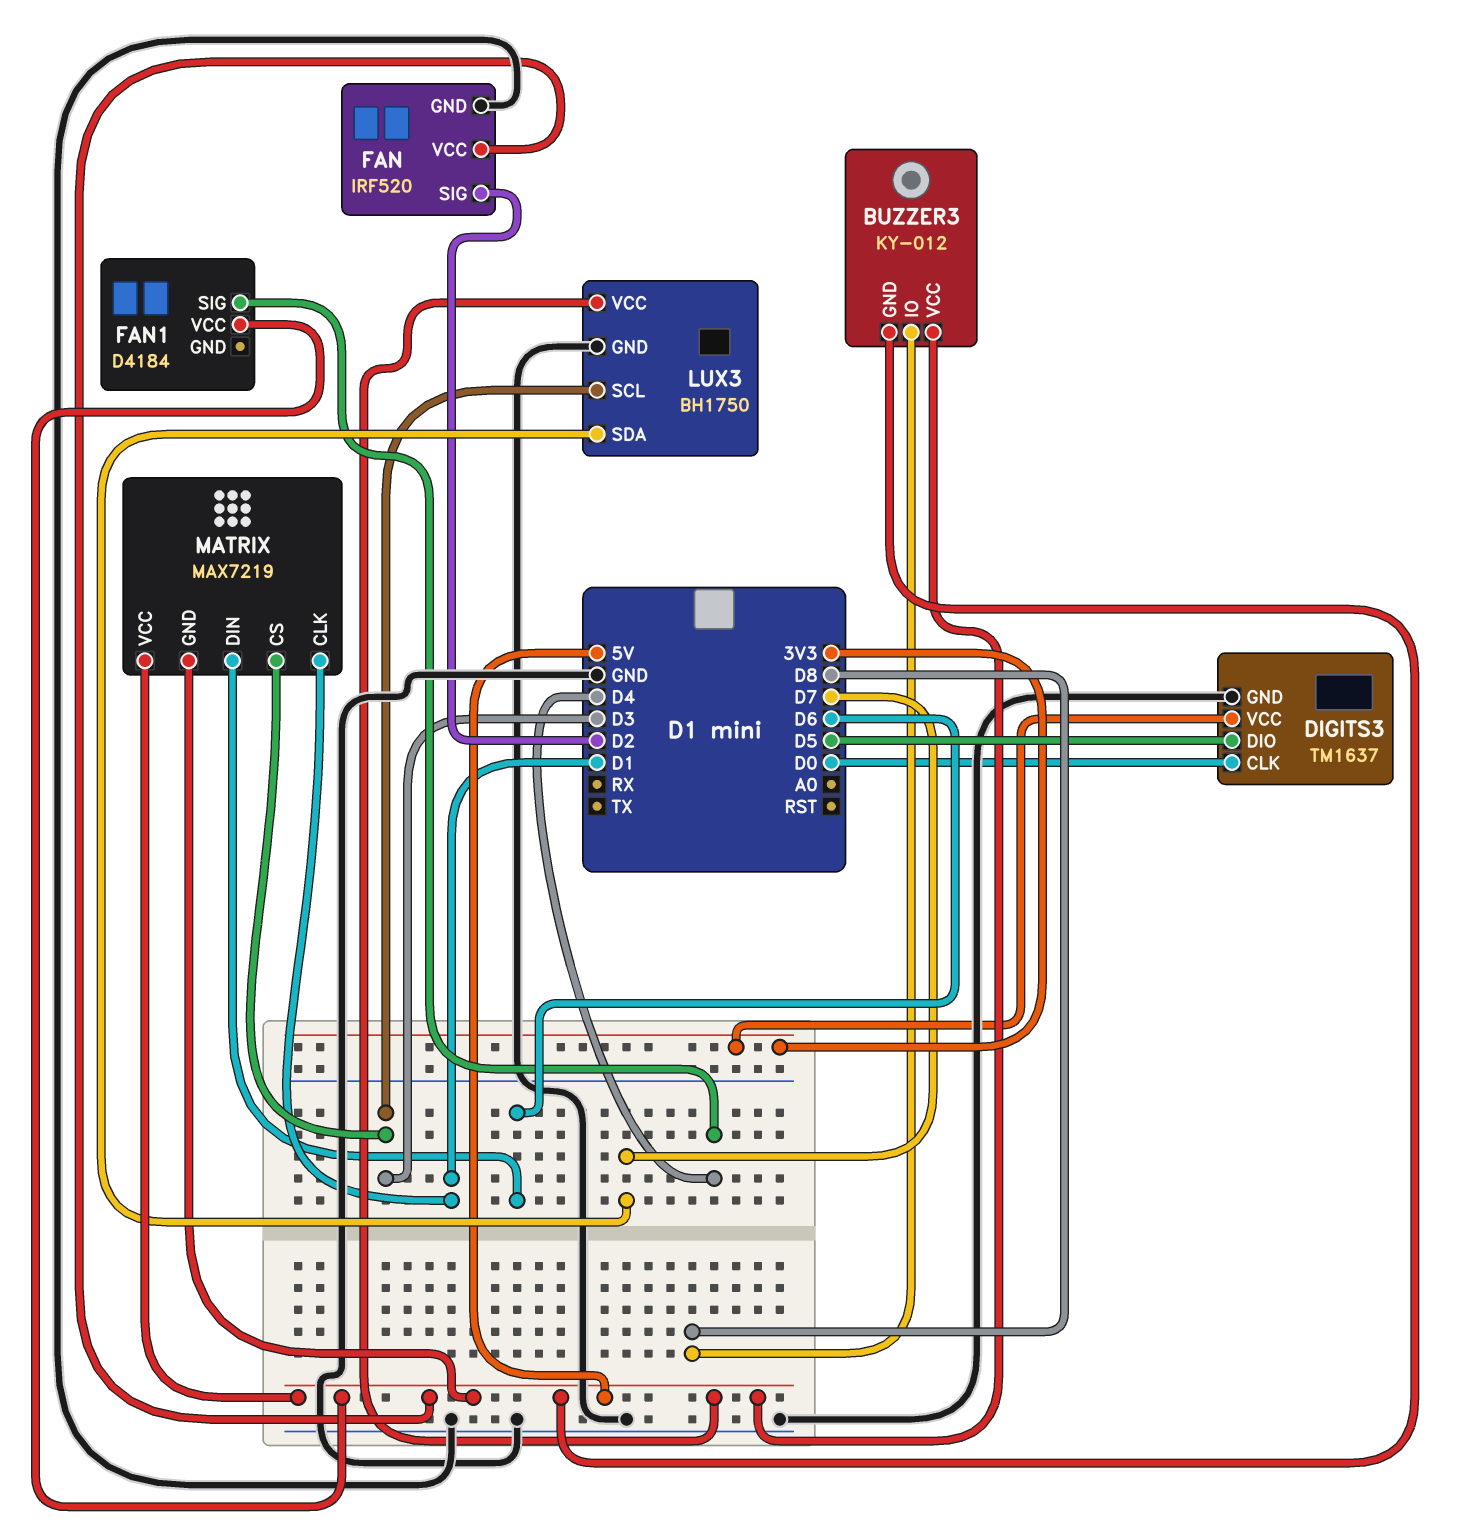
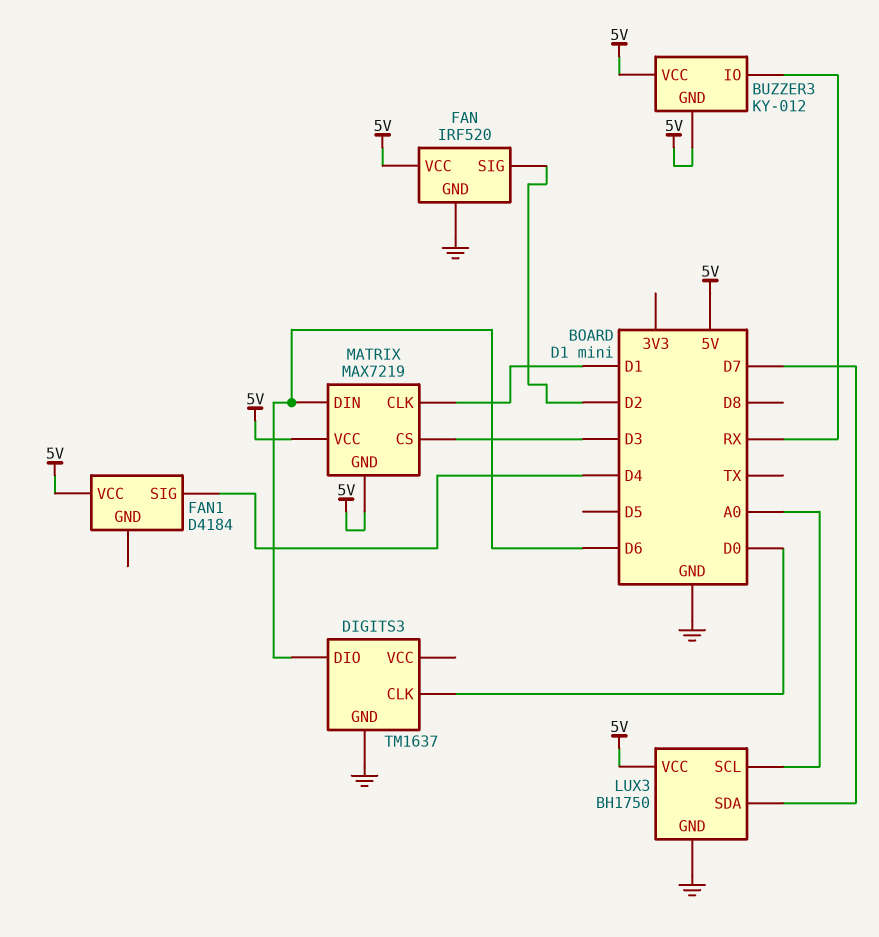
BUZZER3 pin IO: D8 -> RX
DIGITS3 pin DIO: D5 -> D6
DIGITS3 pin VCC: 3V3 -> none
LUX3 pin SCL: D3 -> A0

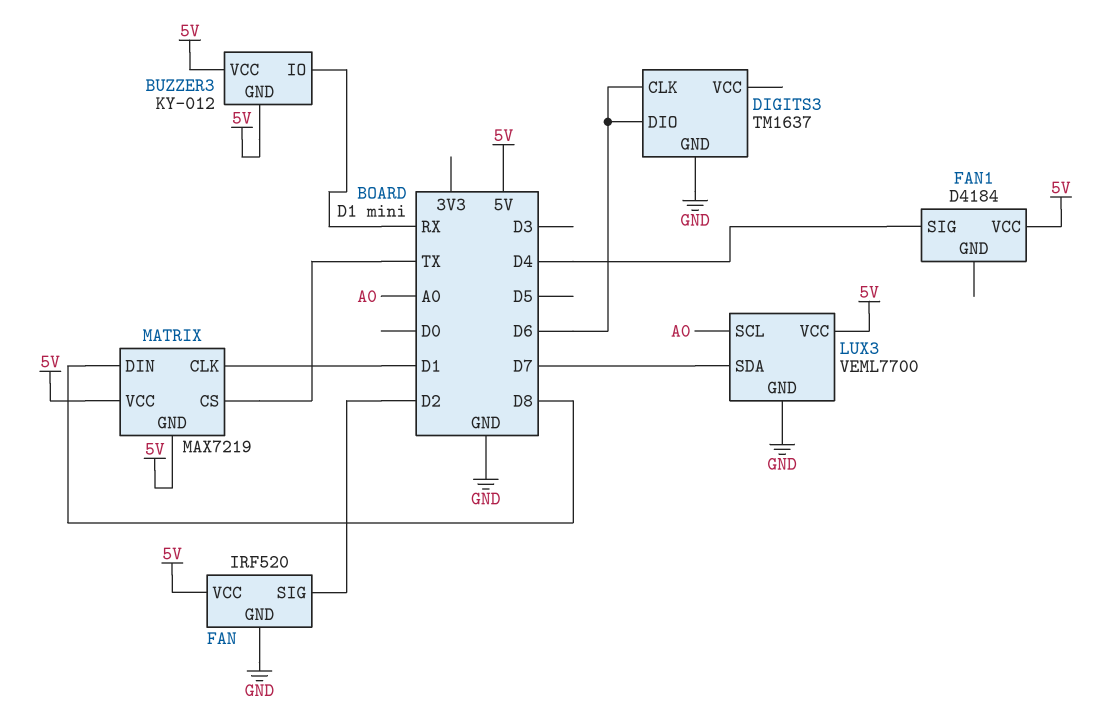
DIGITS3 pin CLK: D0 -> D6
LUX3: BH1750 -> VEML7700
MATRIX pin CS: D3 -> TX
MATRIX pin DIN: D6 -> D8

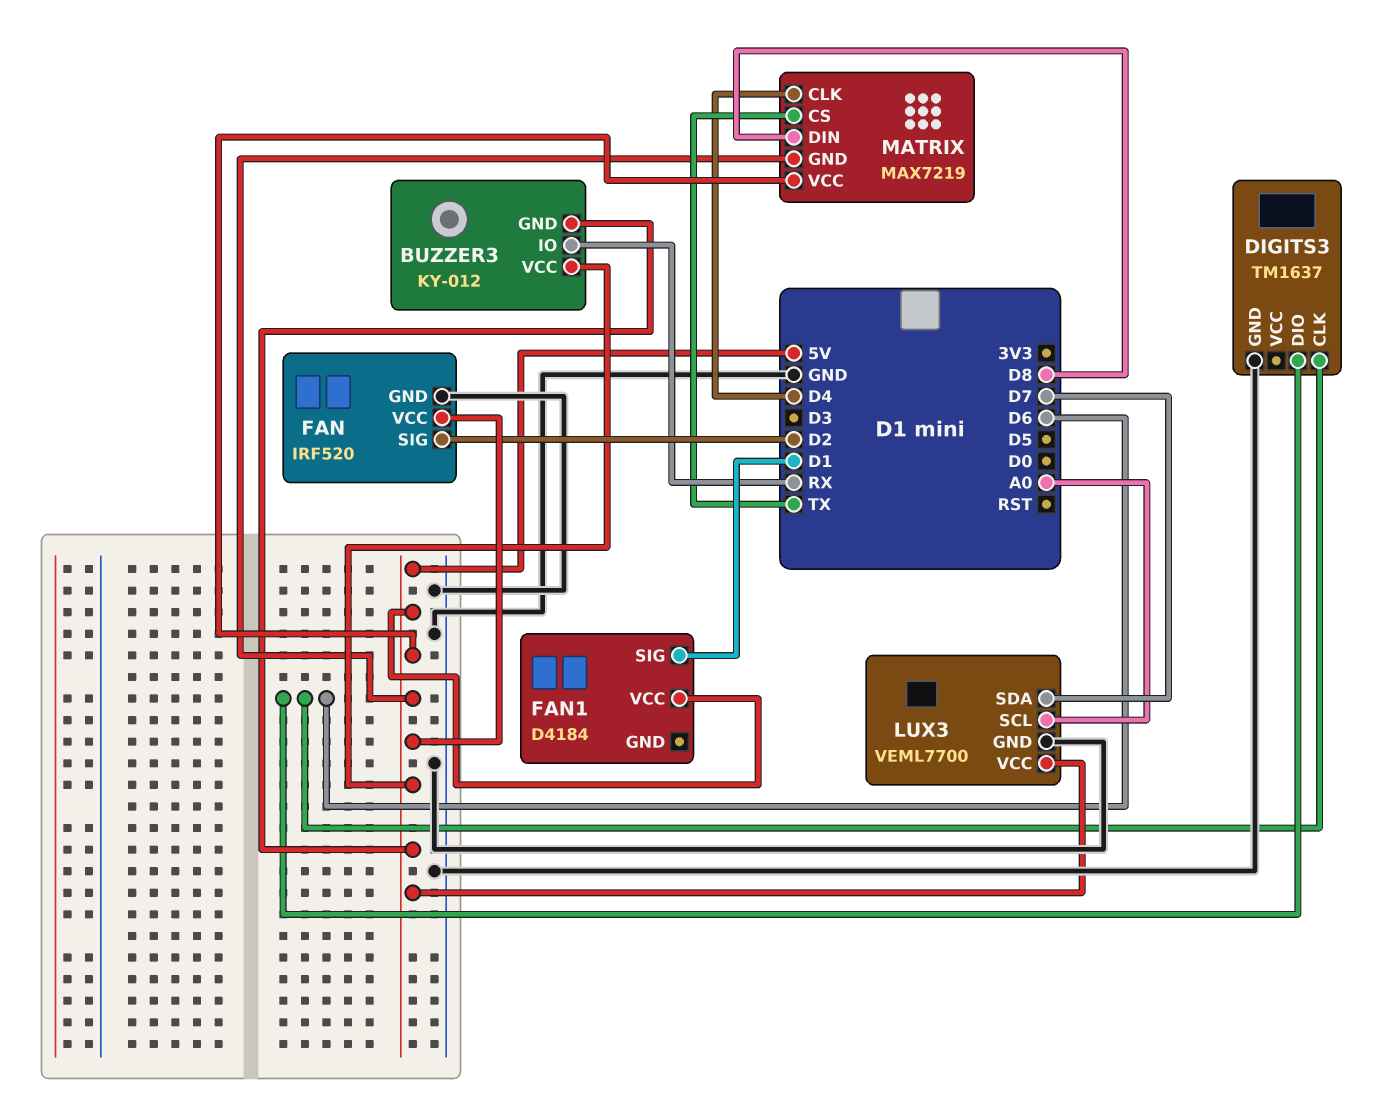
FAN1 pin SIG: D4 -> D1
MATRIX pin CLK: D1 -> D4

